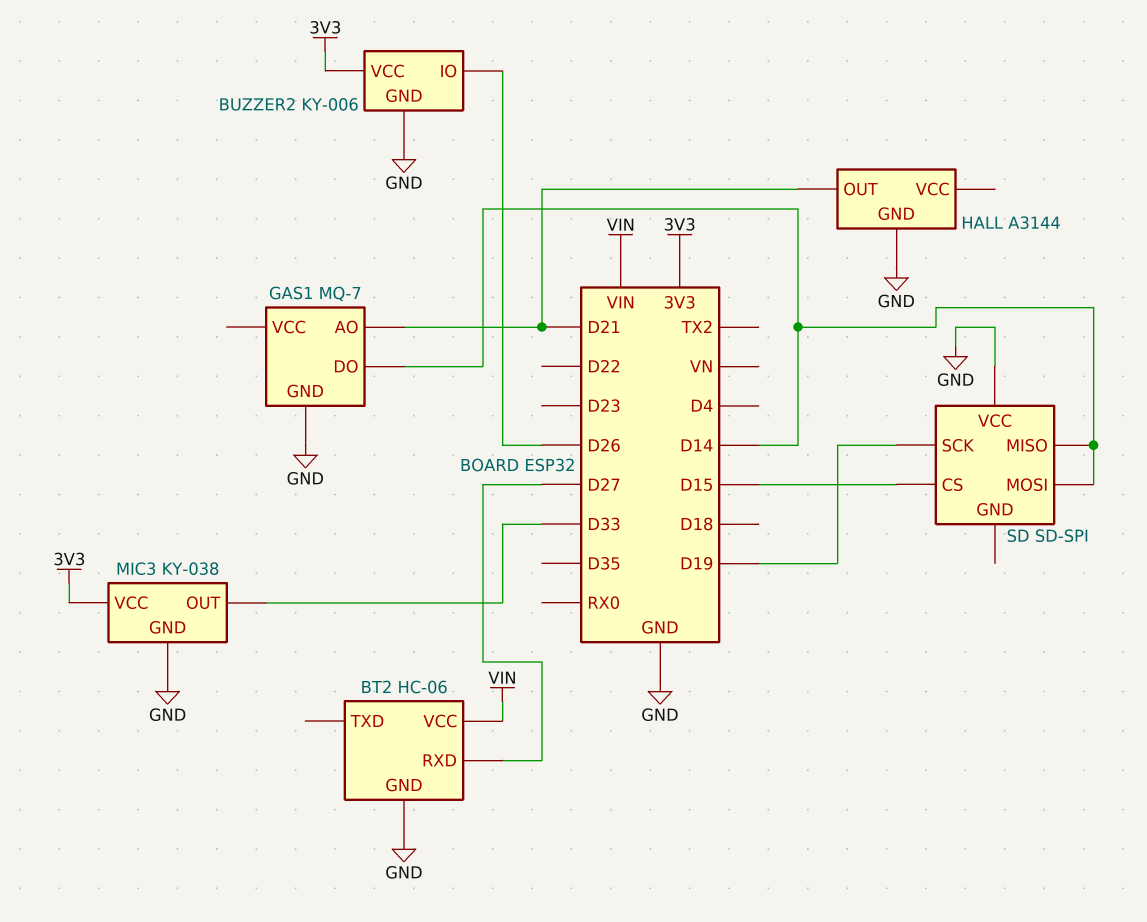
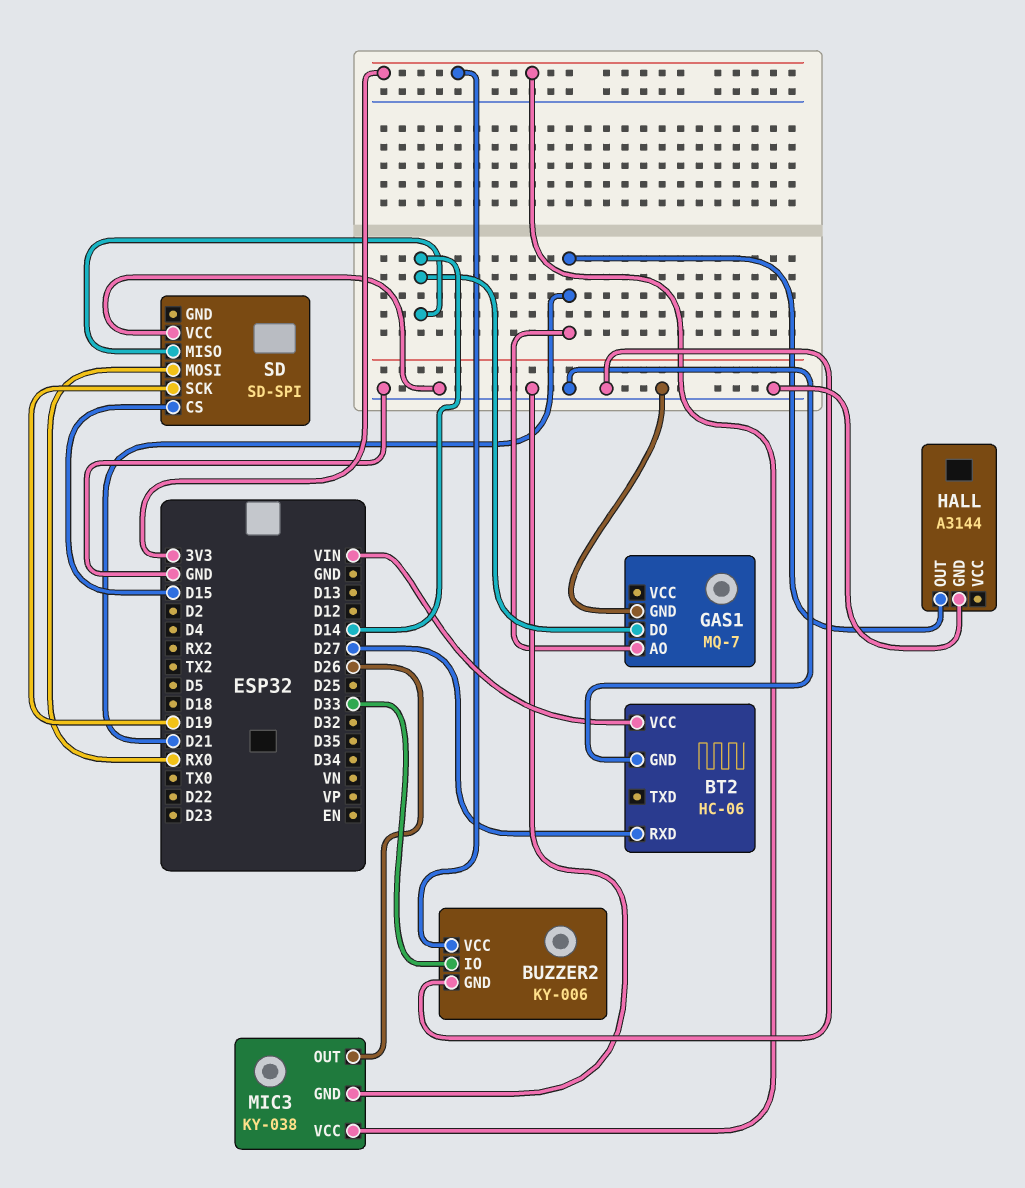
BUZZER2 pin IO: D26 -> D33
MIC3 pin OUT: D33 -> D26
SD pin MOSI: D14 -> RX0

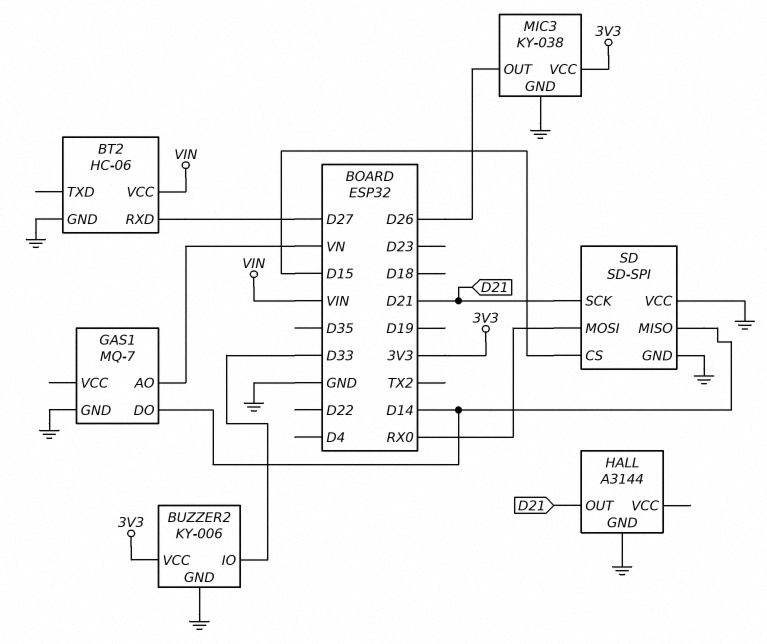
GAS1 pin AO: D21 -> VN
SD pin GND: none -> GND
SD pin SCK: D19 -> D21

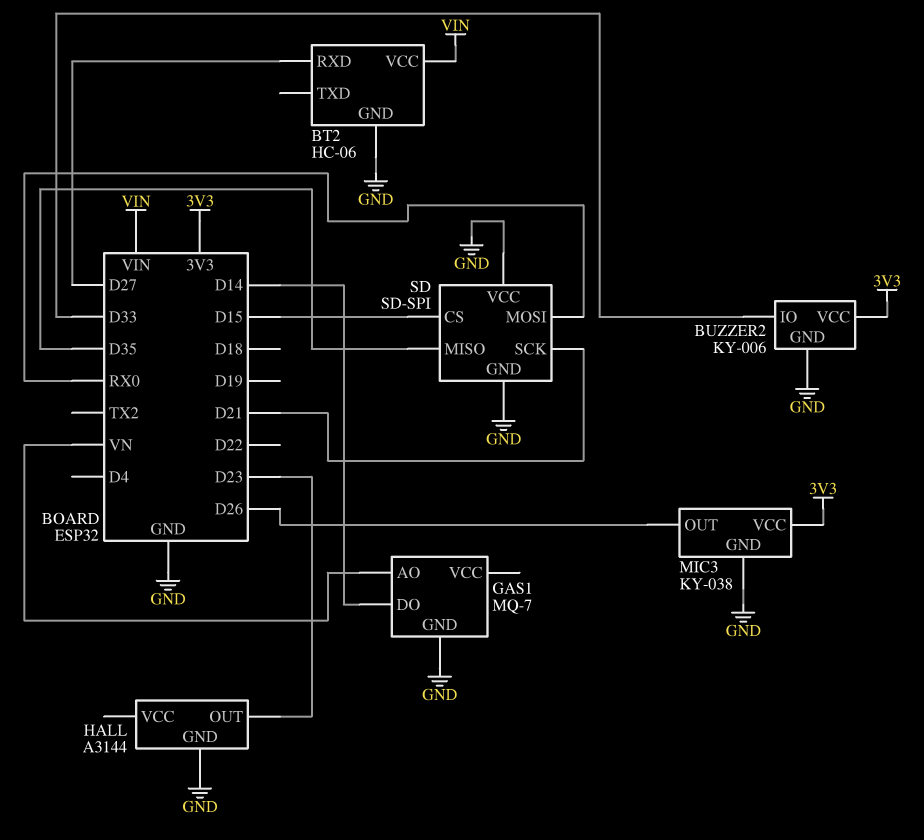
HALL pin OUT: D21 -> D23
SD pin MISO: D14 -> D35

